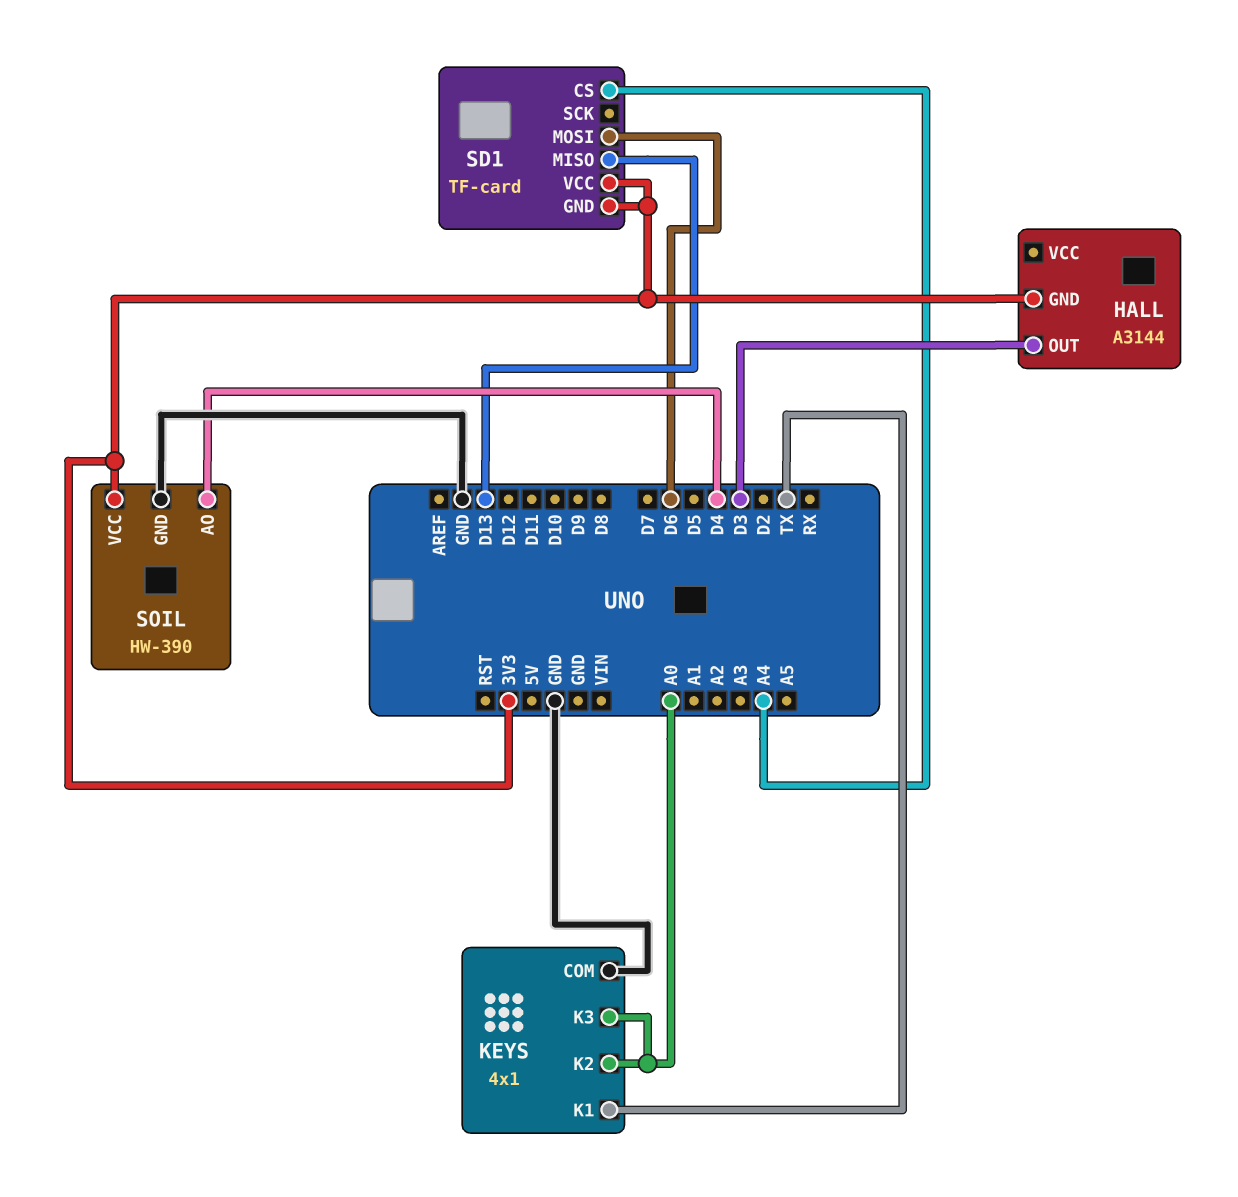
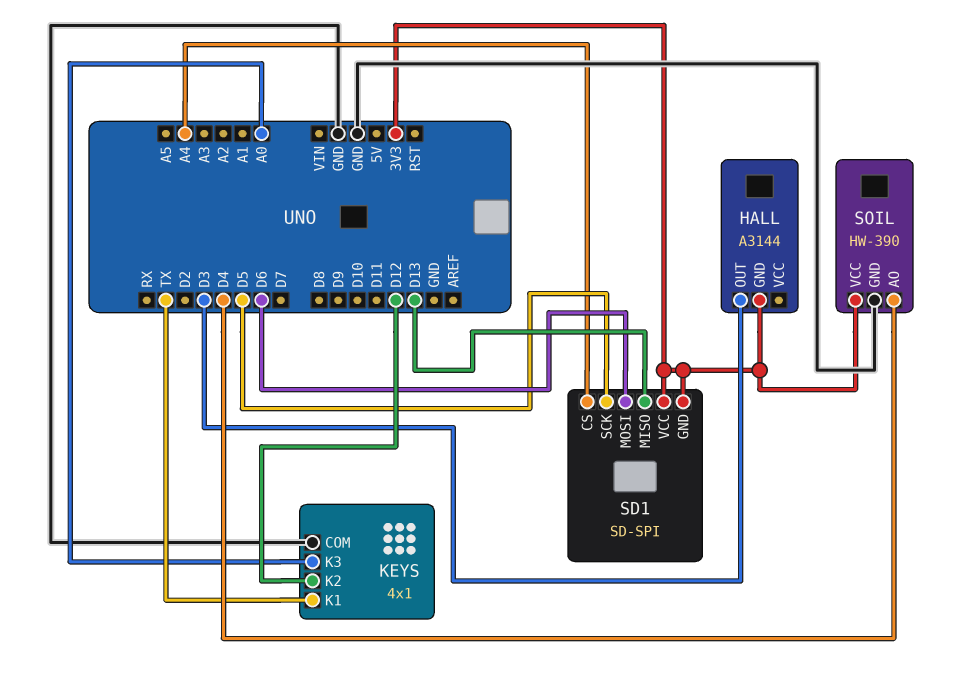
KEYS pin K2: A0 -> D12
SD1: TF-card -> SD-SPI
SD1 pin SCK: none -> D5

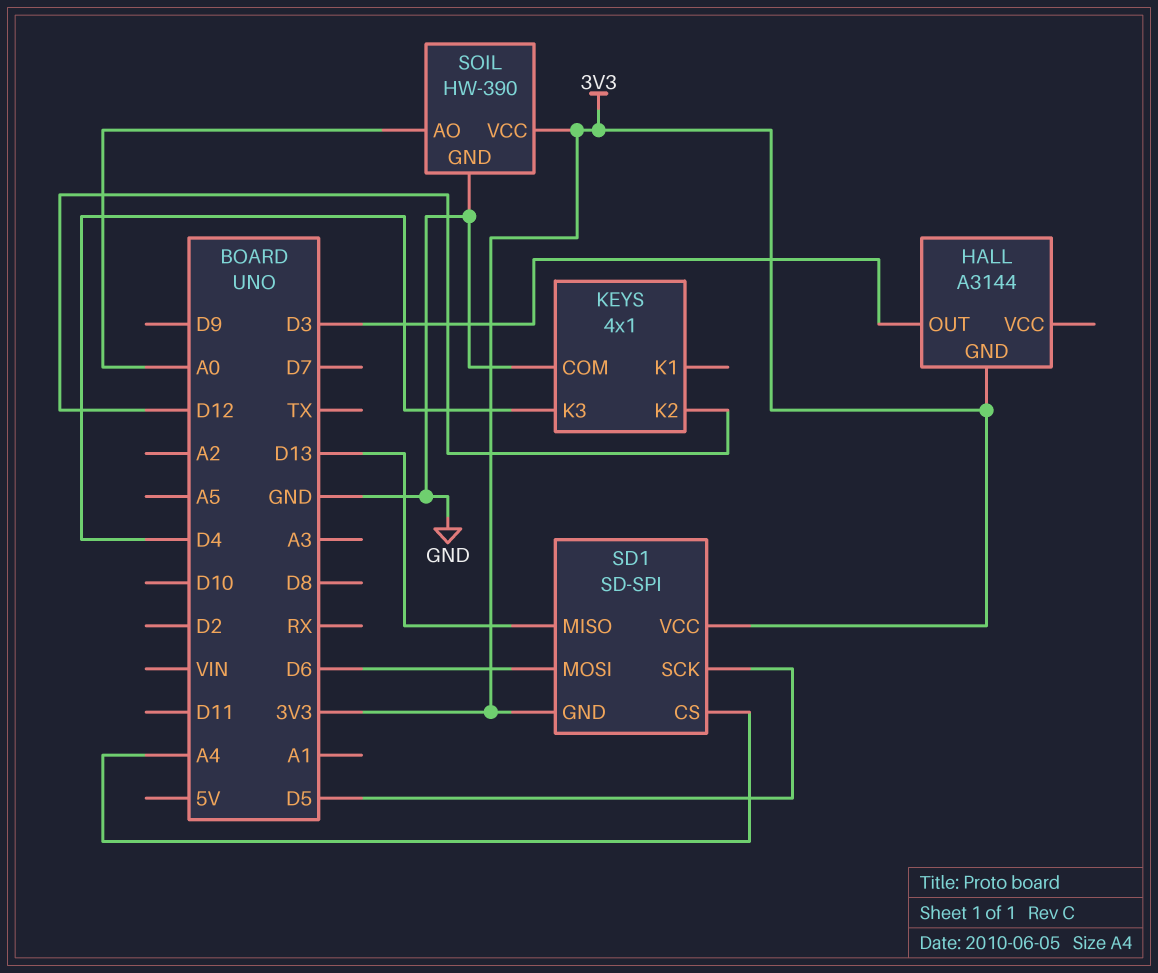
KEYS pin K1: TX -> none
KEYS pin K3: A0 -> D4
SOIL pin AO: D4 -> A0

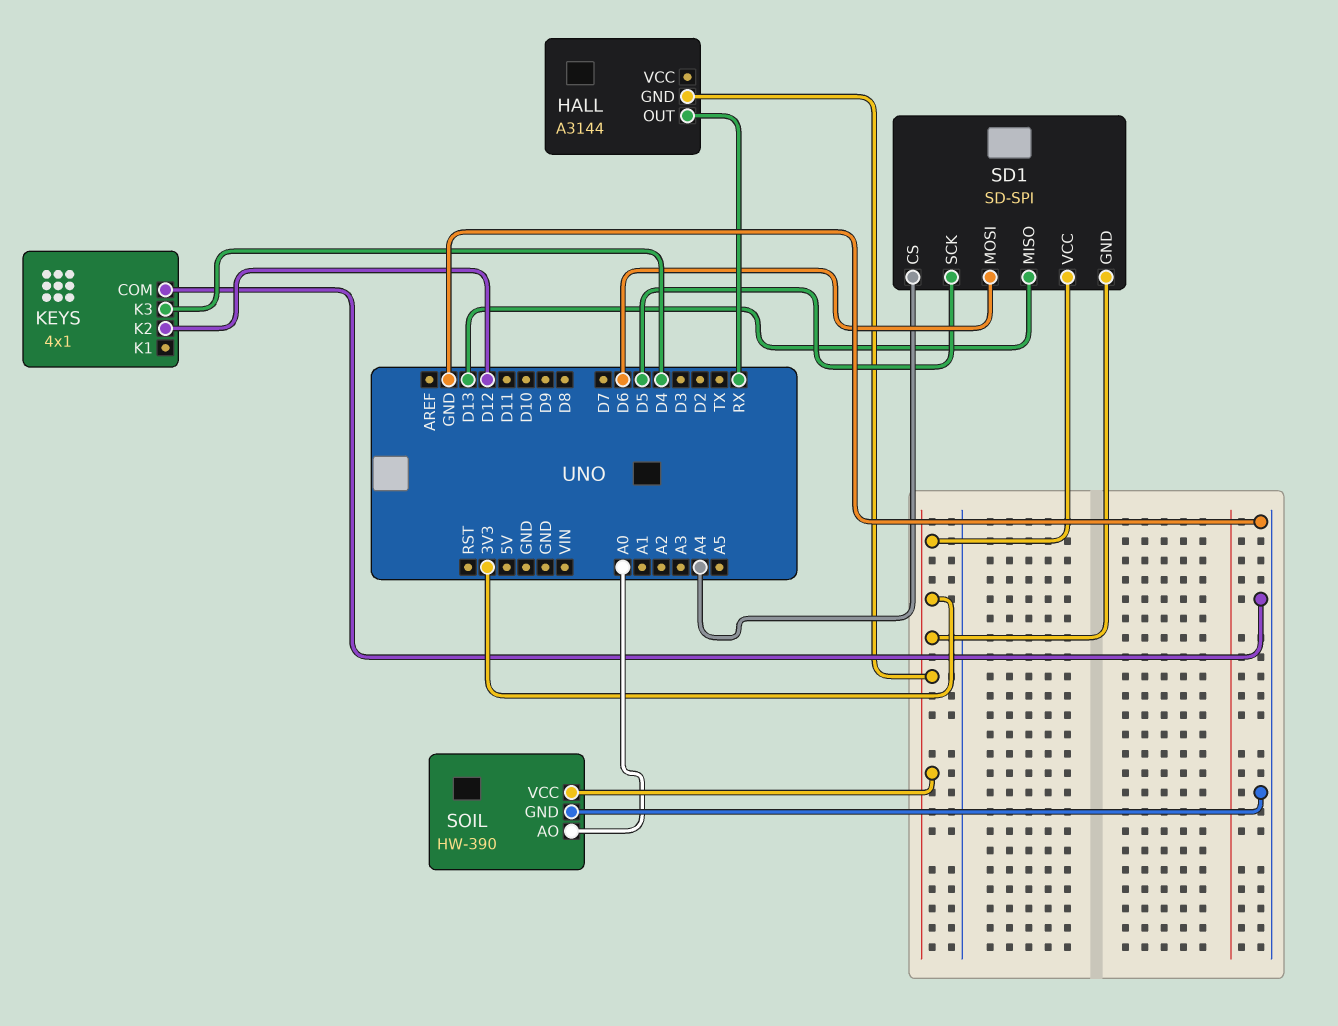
HALL pin OUT: D3 -> RX

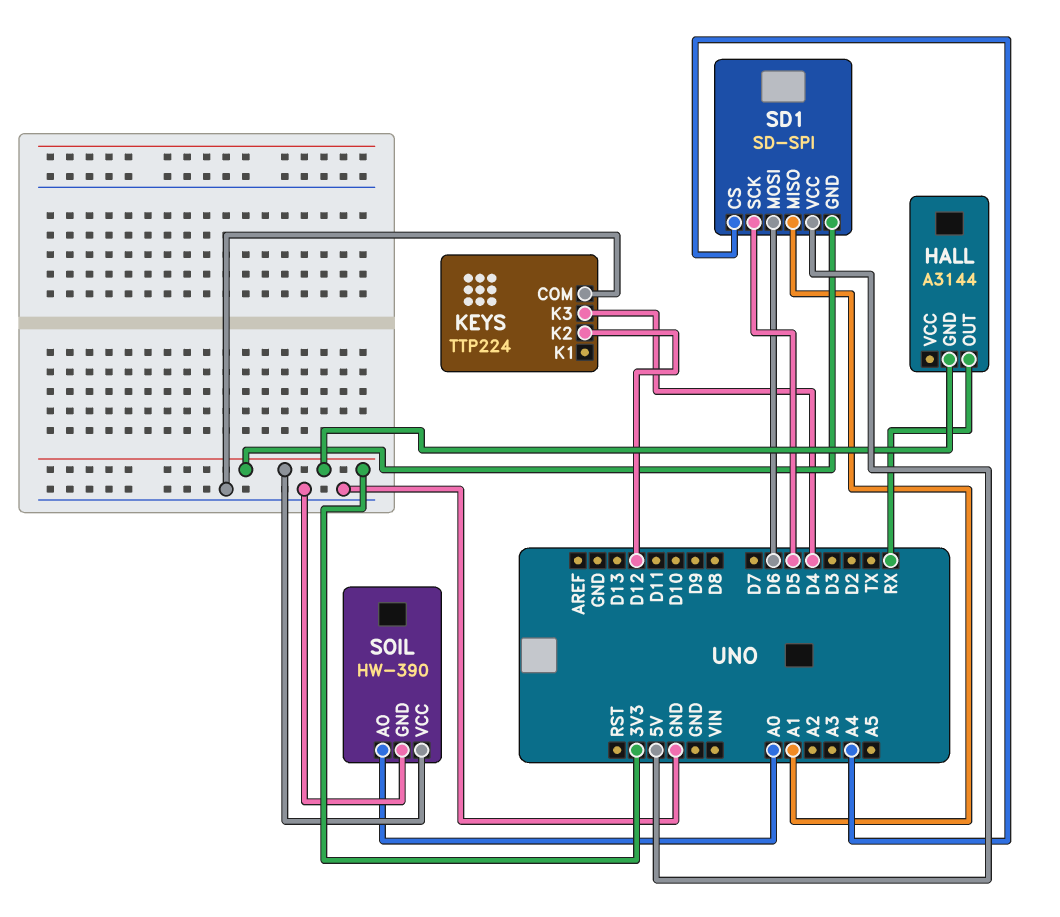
KEYS: 4x1 -> TTP224
SD1 pin MISO: D13 -> A1
SD1 pin VCC: 3V3 -> 5V

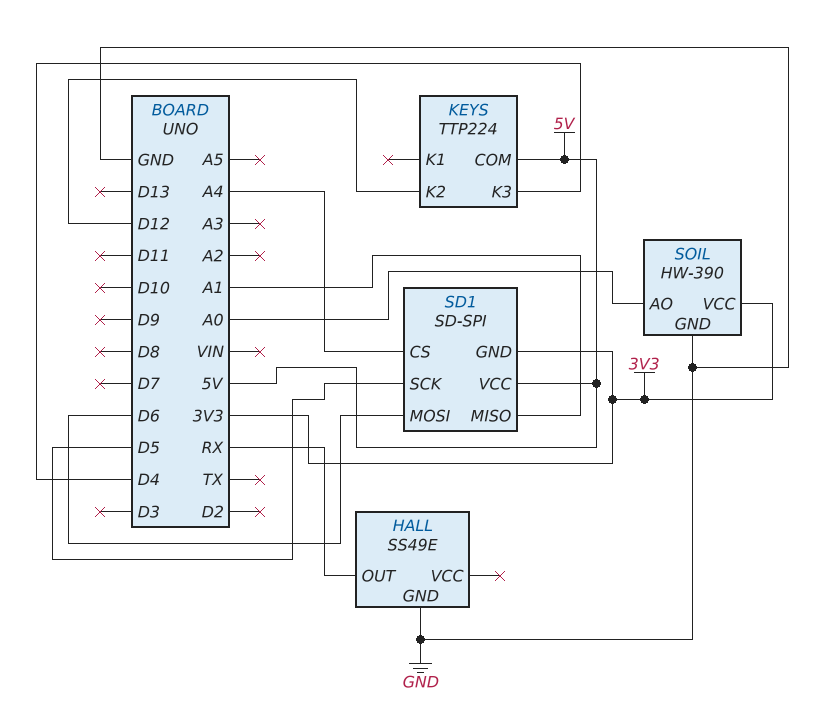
HALL: A3144 -> SS49E
HALL pin GND: 3V3 -> GND
KEYS pin COM: GND -> 5V

